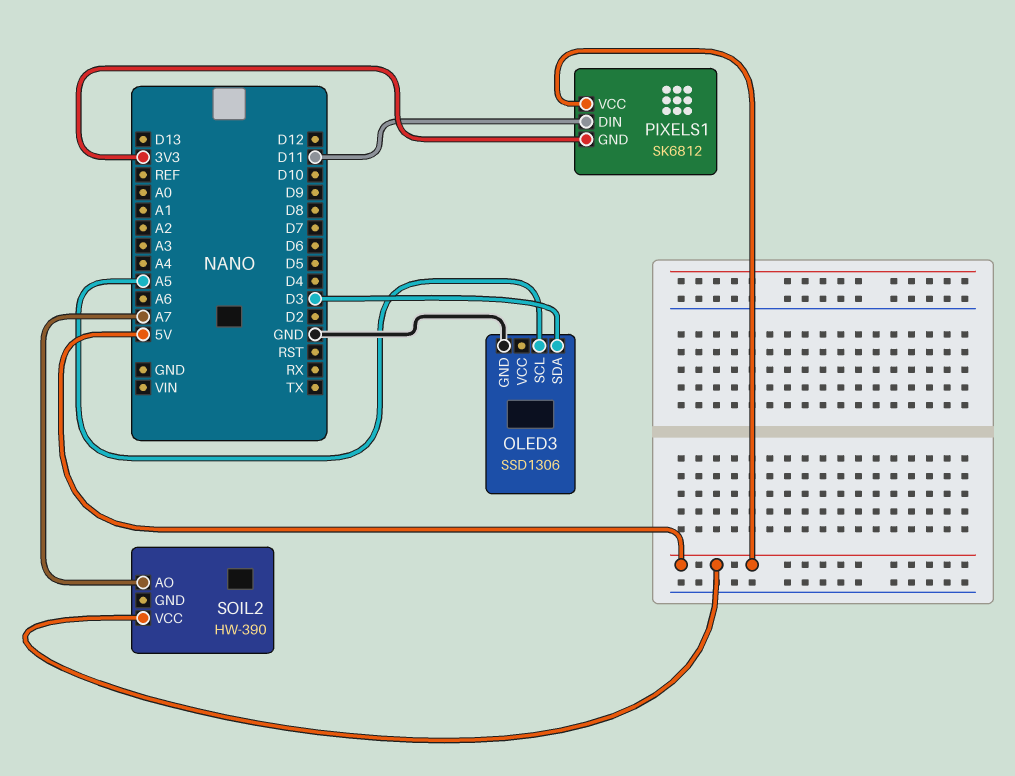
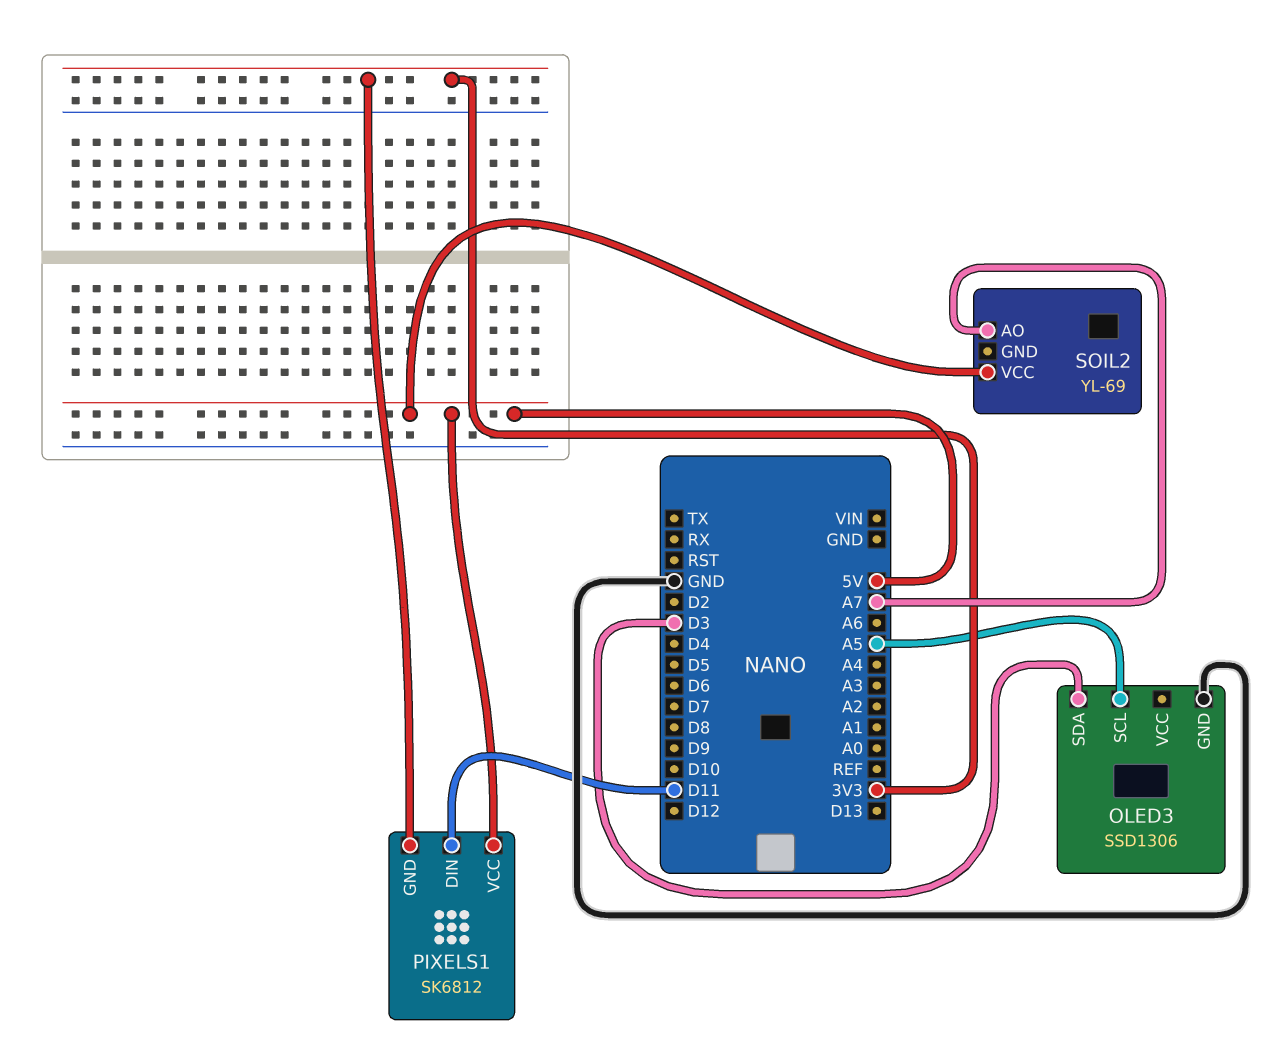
SOIL2: HW-390 -> YL-69

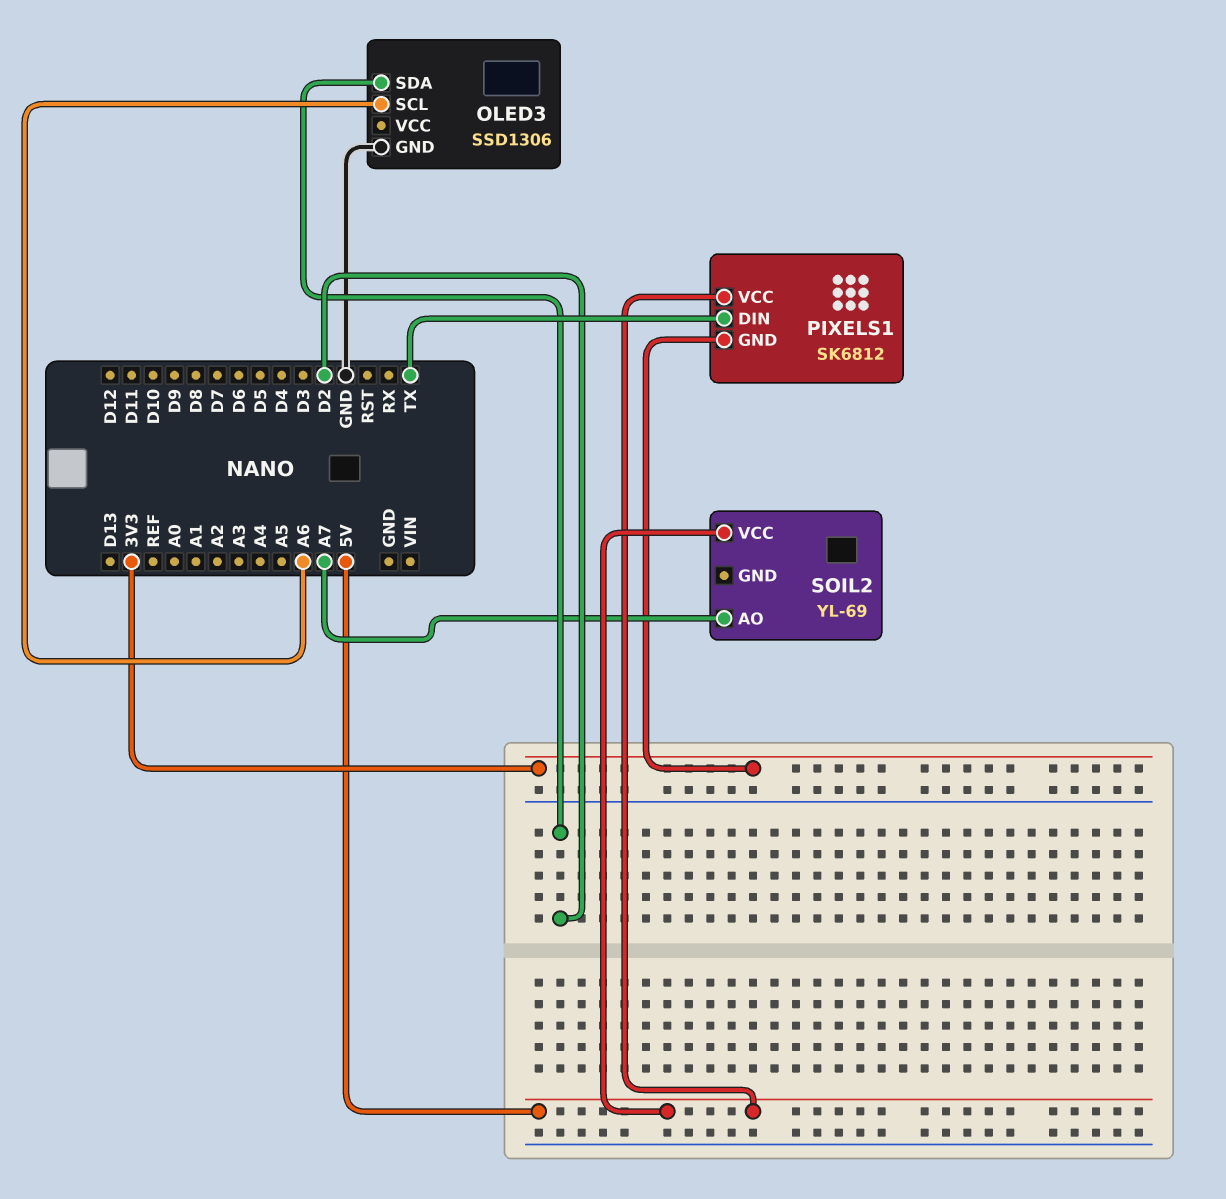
OLED3 pin SCL: A5 -> A6
OLED3 pin SDA: D3 -> D2
PIXELS1 pin DIN: D11 -> TX

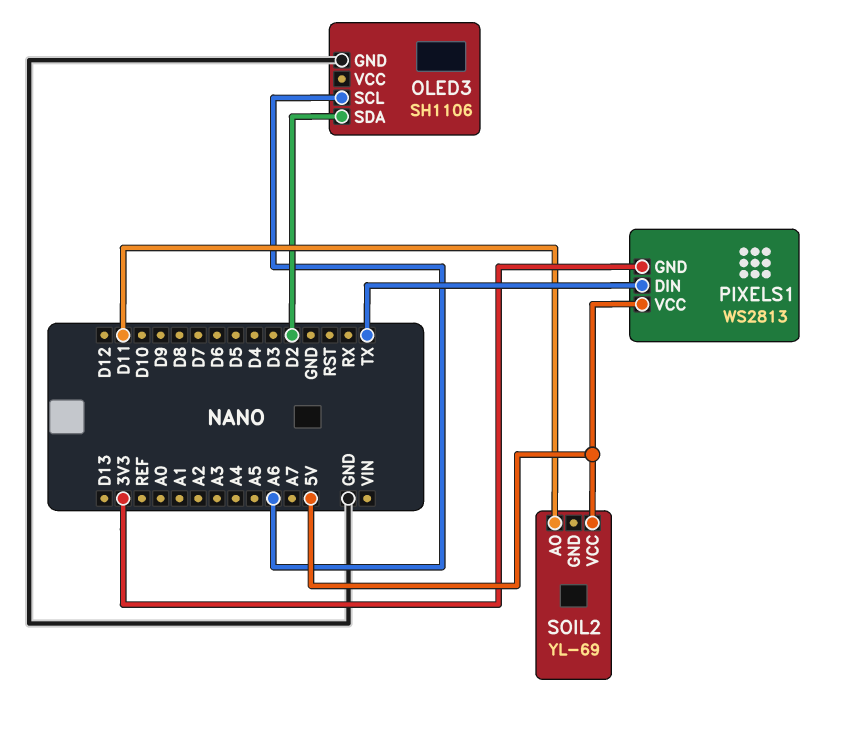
OLED3: SSD1306 -> SH1106
PIXELS1: SK6812 -> WS2813
SOIL2 pin AO: A7 -> D11

